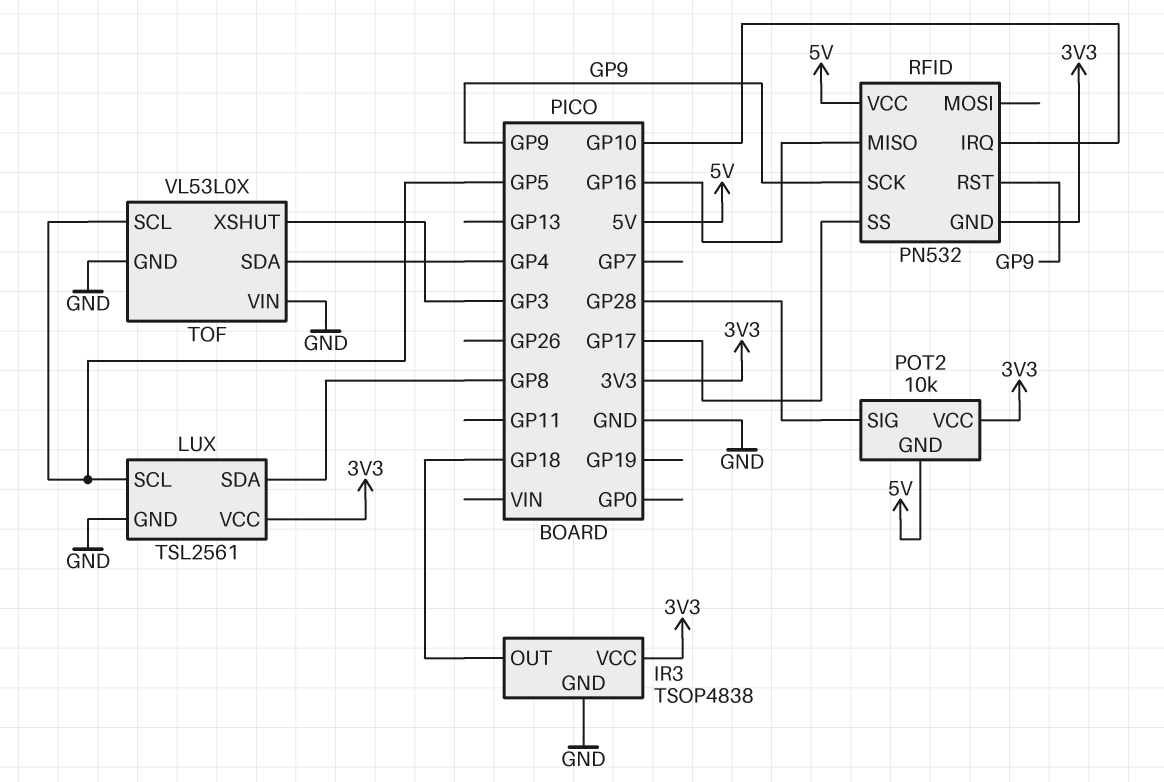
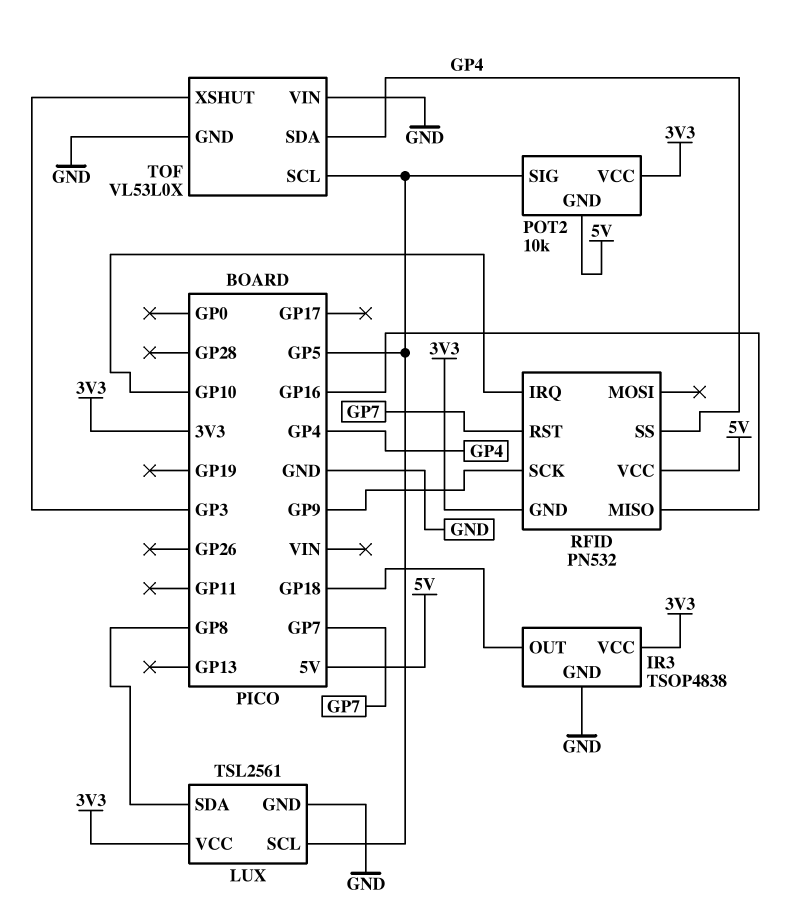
POT2 pin SIG: GP28 -> GP5
RFID pin RST: GP9 -> GP7
RFID pin SS: GP17 -> GP4

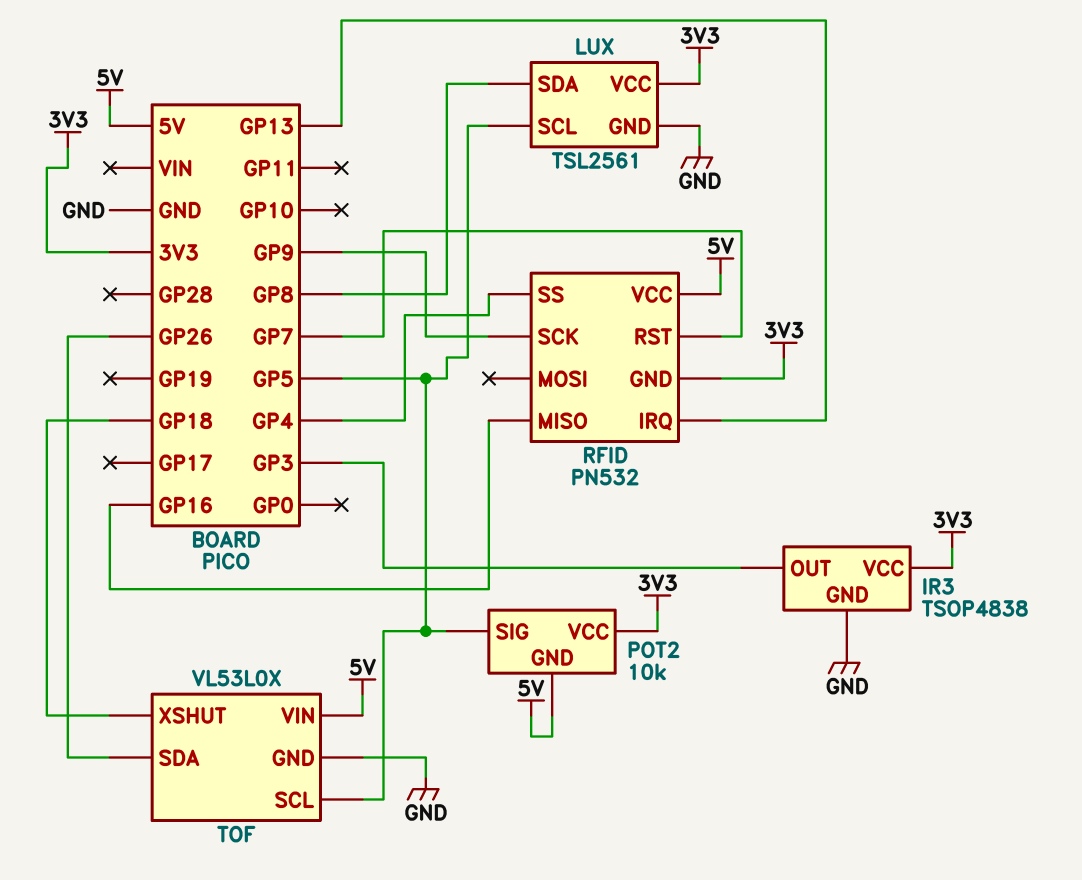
IR3 pin OUT: GP18 -> GP3
RFID pin IRQ: GP10 -> GP13
TOF pin SDA: GP4 -> GP26
TOF pin VIN: GND -> 5V
TOF pin XSHUT: GP3 -> GP18

